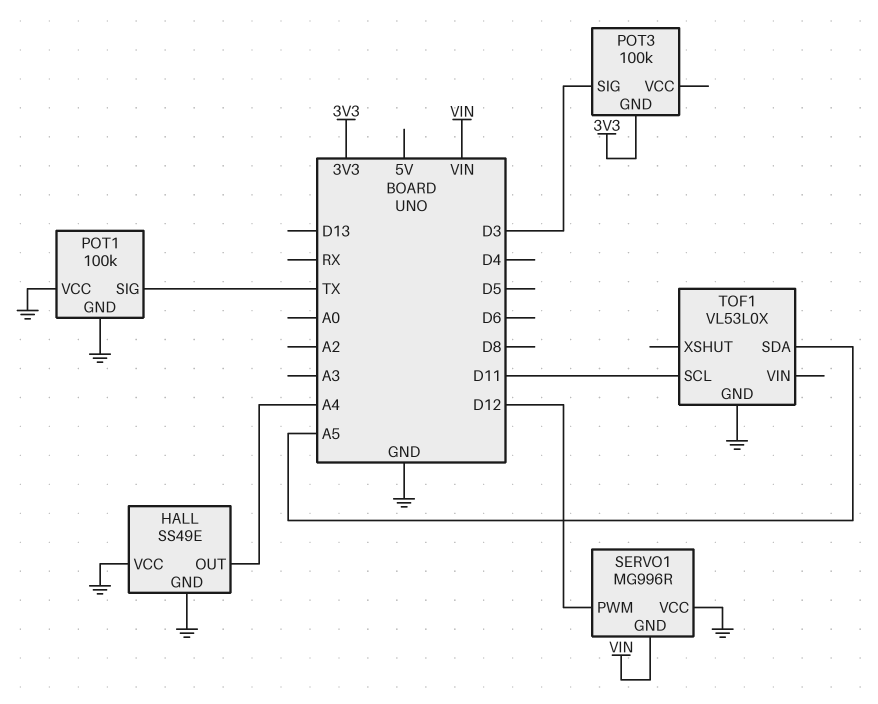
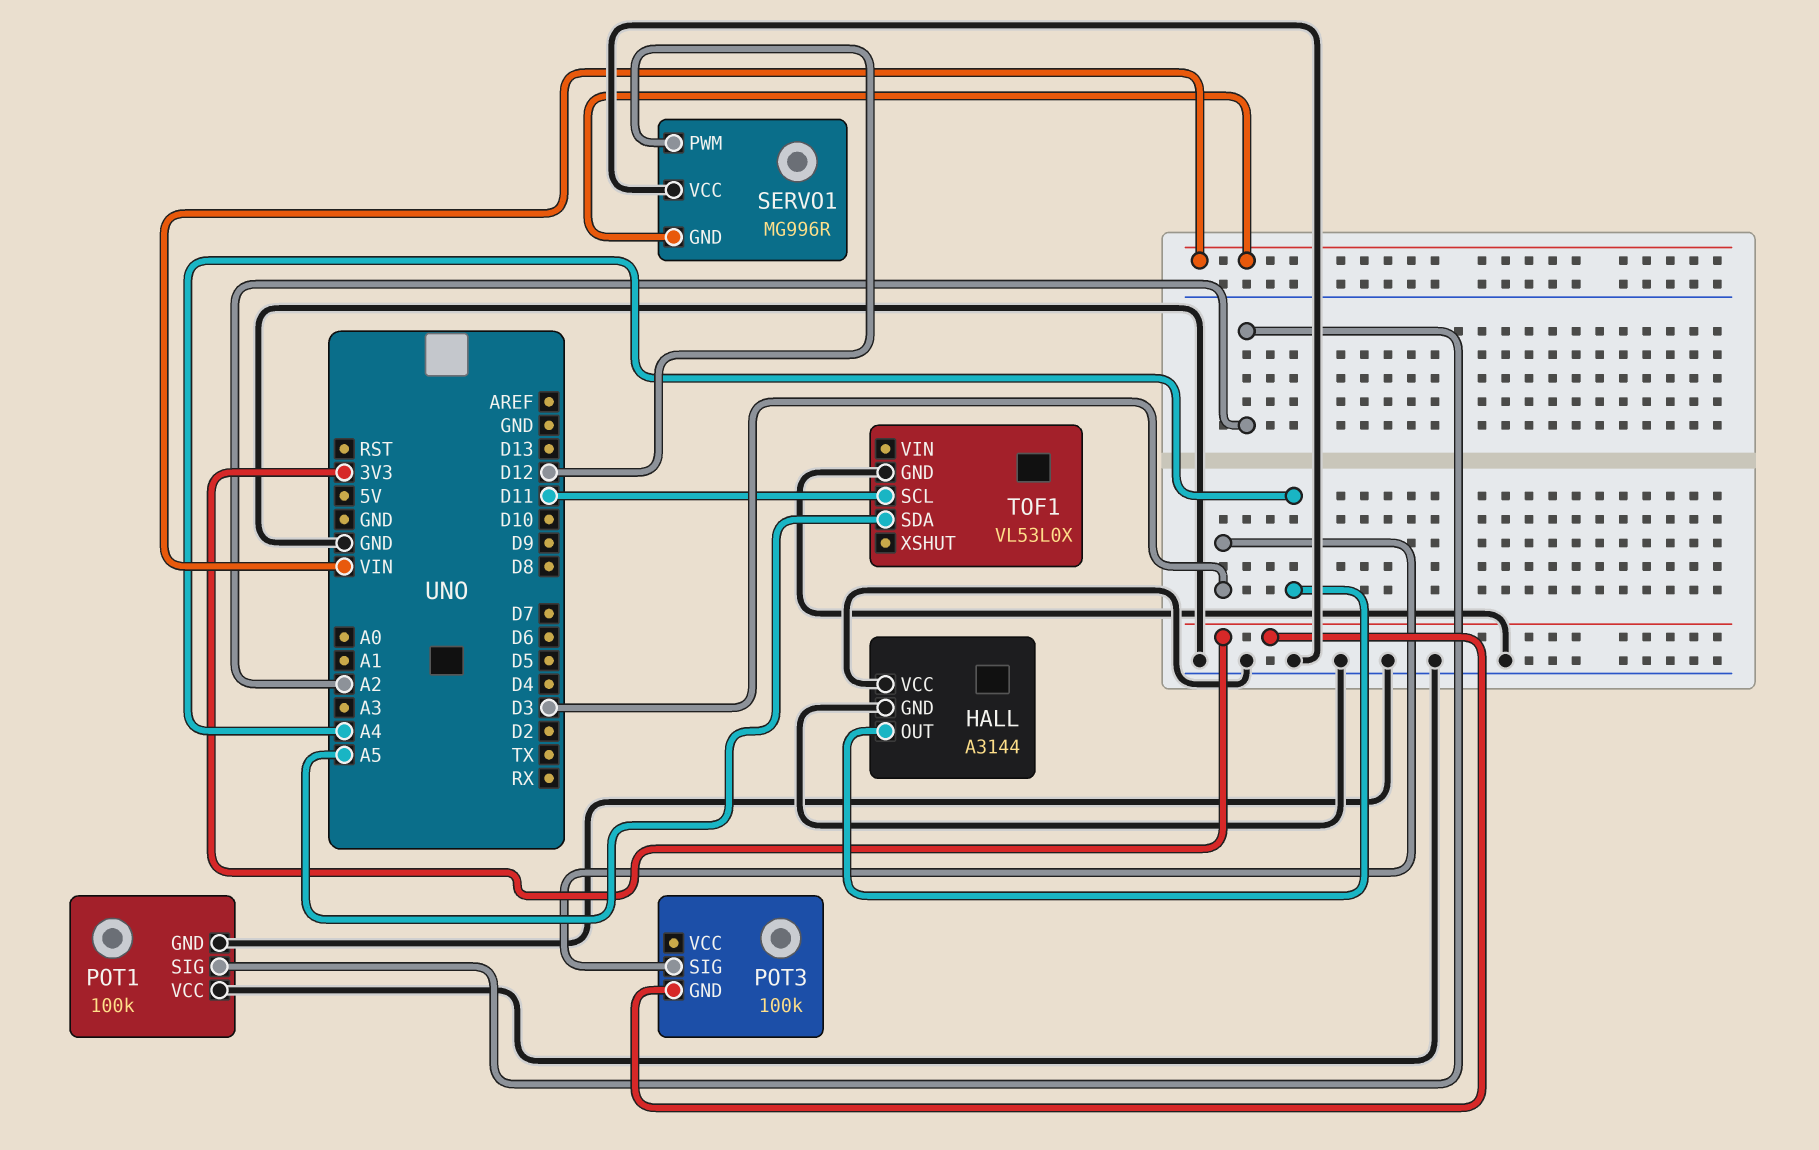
HALL: SS49E -> A3144
POT1 pin SIG: TX -> A2

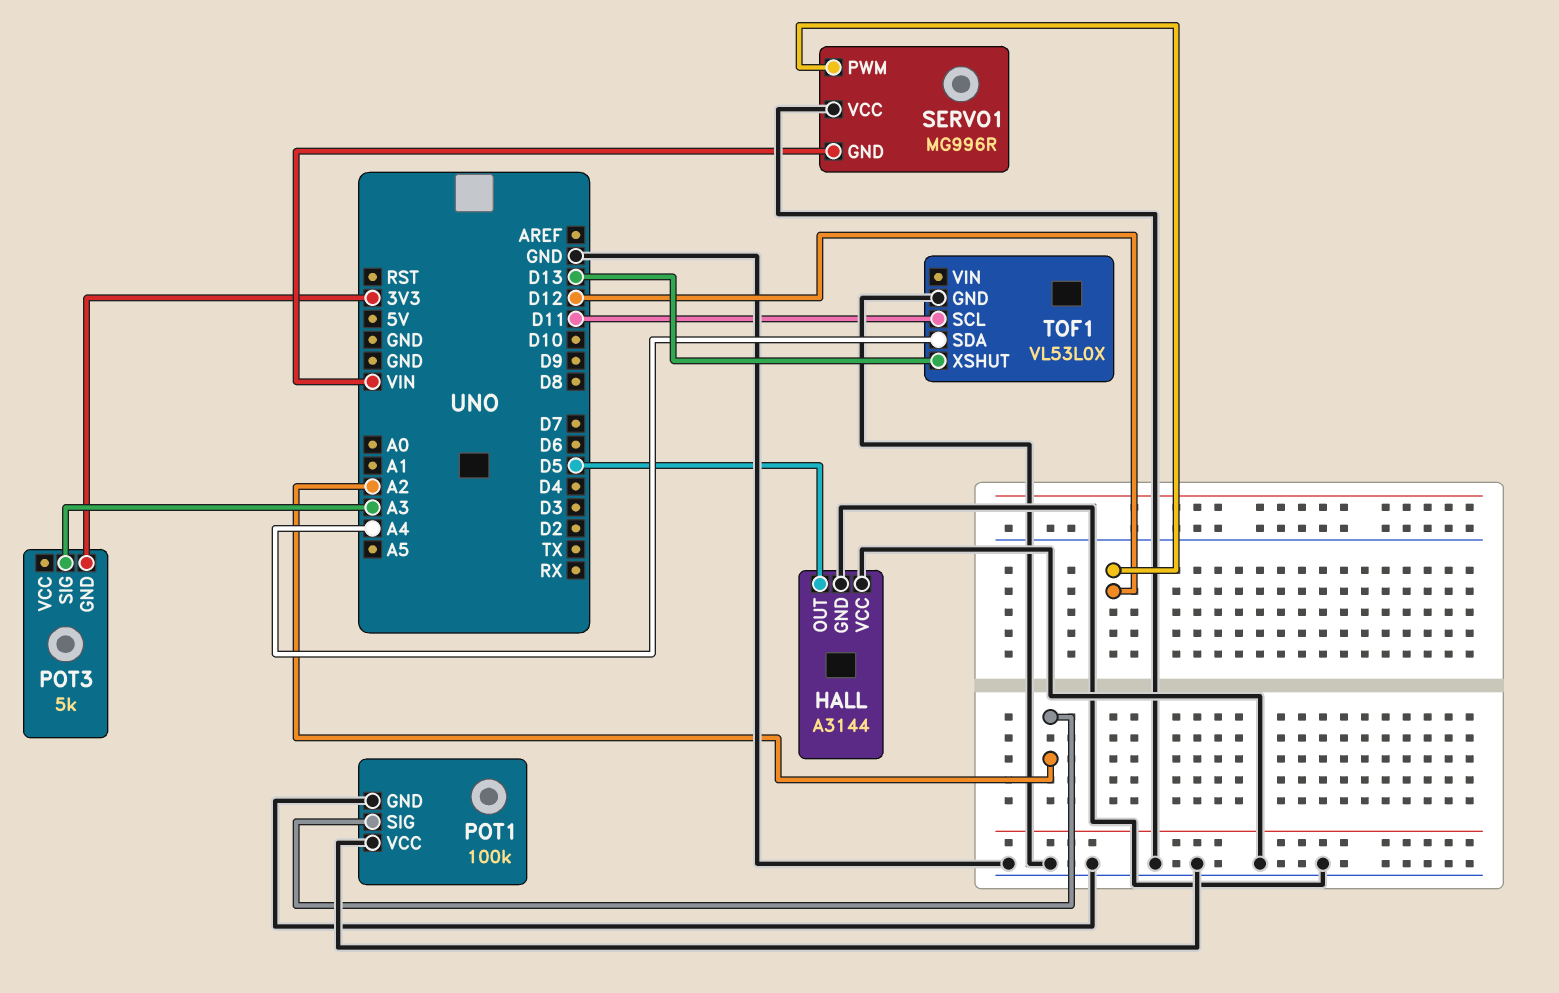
HALL pin OUT: A4 -> D5
POT3: 100k -> 5k
POT3 pin SIG: D3 -> A3
TOF1 pin SDA: A5 -> A4
TOF1 pin XSHUT: none -> D13

